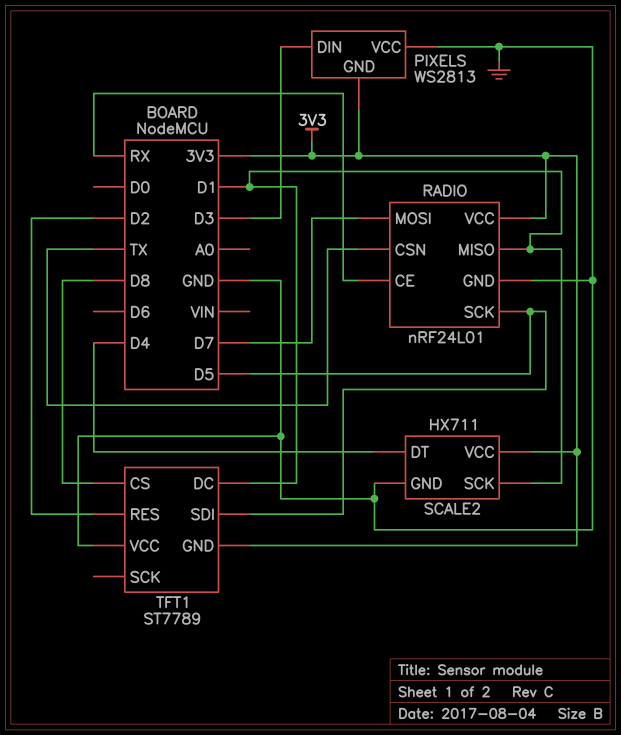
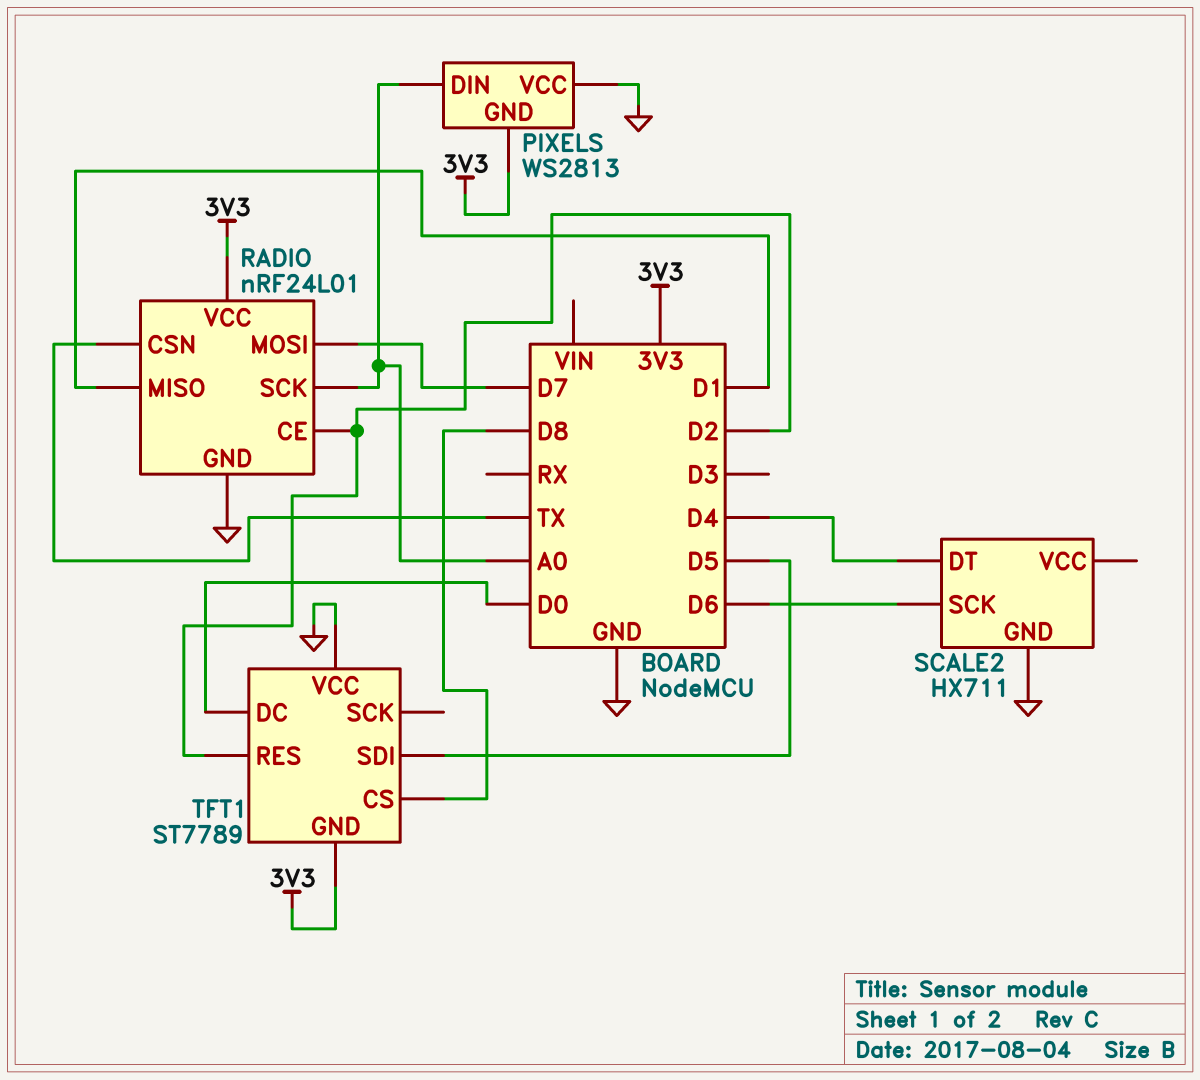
PIXELS pin DIN: D3 -> A0
RADIO pin CE: RX -> D2
RADIO pin SCK: D5 -> A0
SCALE2 pin SCK: D1 -> D6
SCALE2 pin VCC: 3V3 -> none
TFT1 pin DC: D1 -> D0

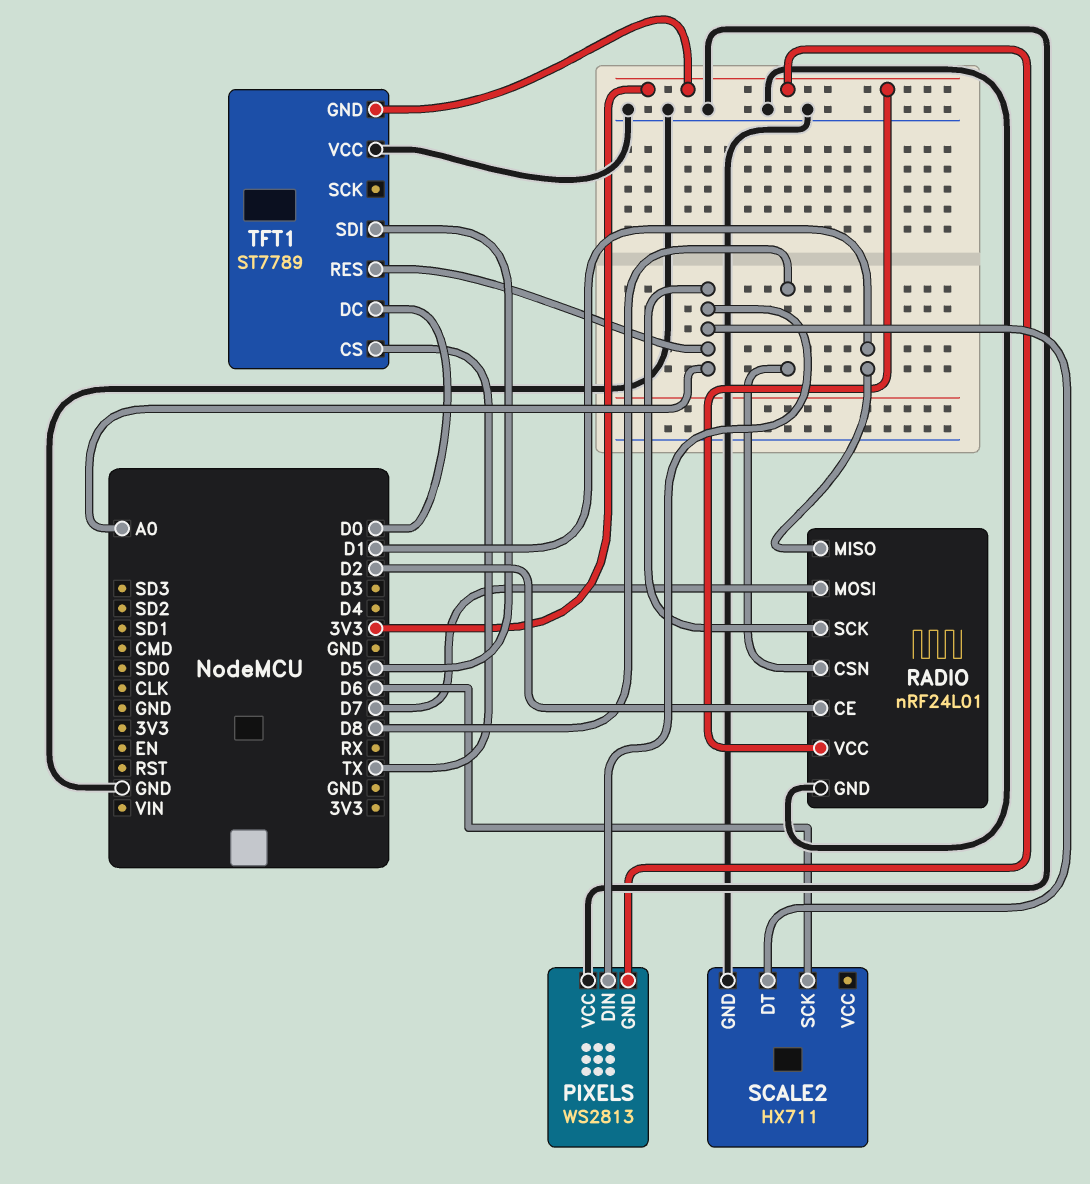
RADIO pin CSN: TX -> D8
SCALE2 pin DT: D4 -> A0
TFT1 pin CS: D8 -> TX
TFT1 pin RES: D2 -> A0

